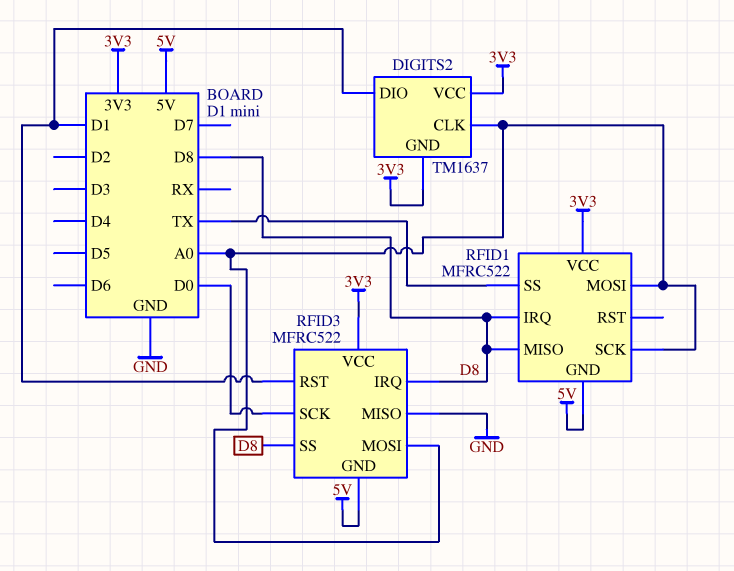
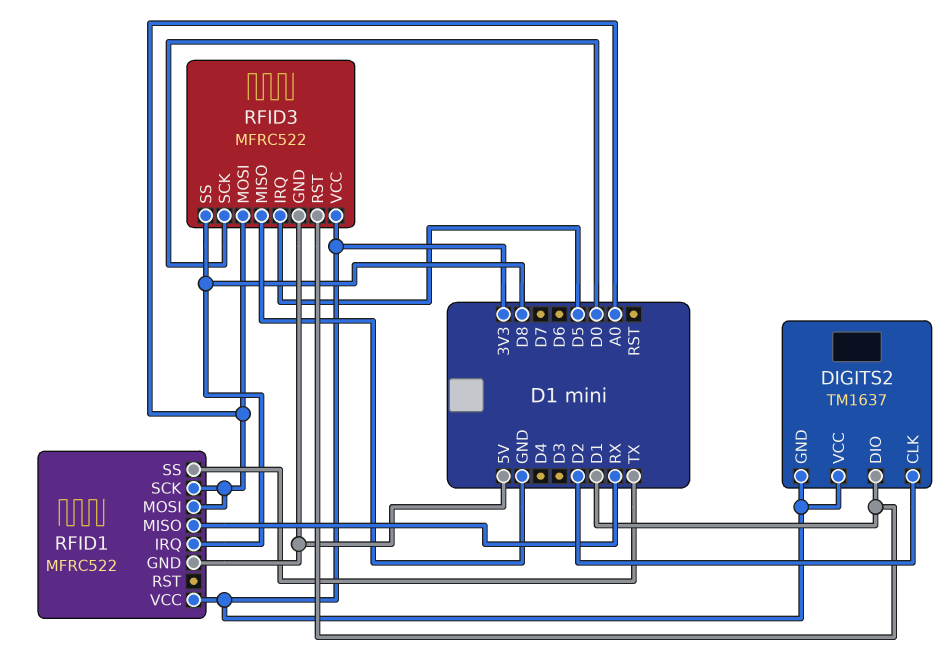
DIGITS2 pin CLK: A0 -> D2
RFID1 pin MISO: D8 -> RX
RFID3 pin IRQ: D8 -> D5

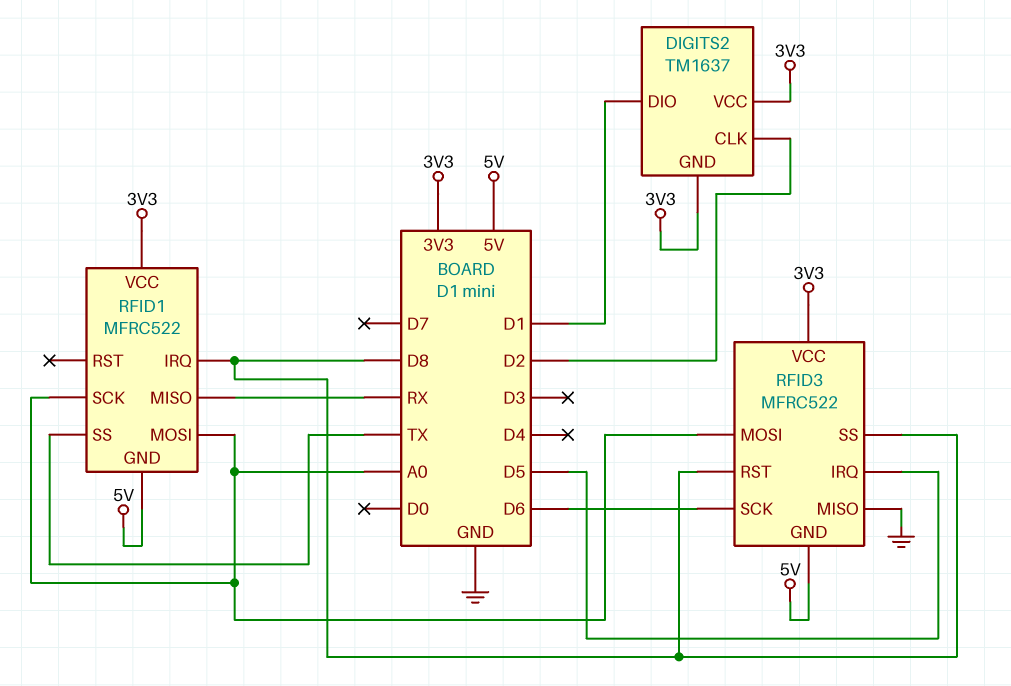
RFID3 pin RST: D1 -> D8
RFID3 pin SCK: D0 -> D6

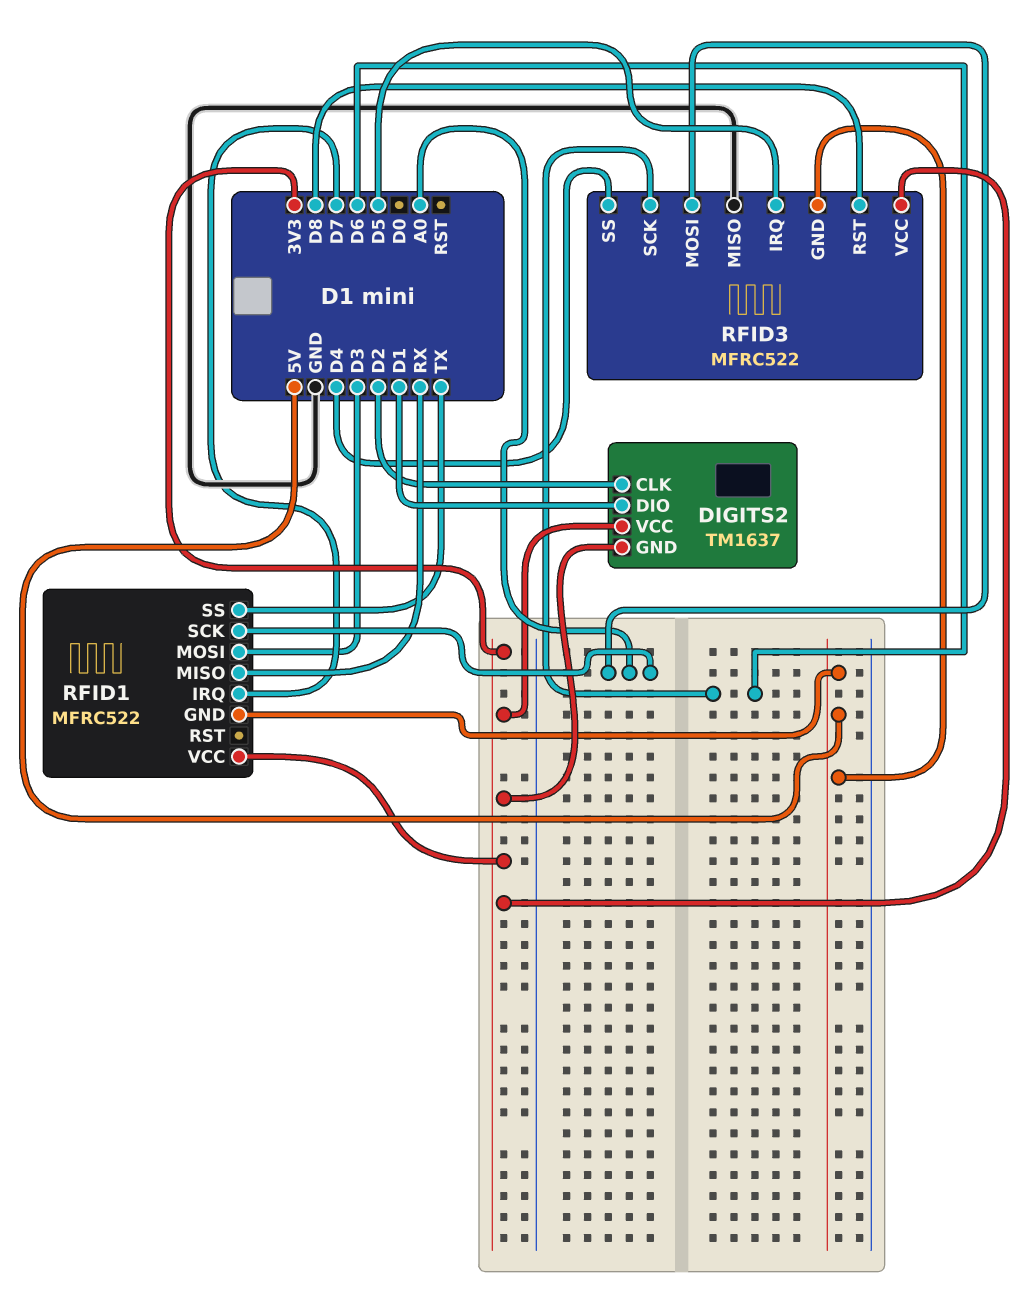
RFID1 pin IRQ: D8 -> D7
RFID1 pin MOSI: A0 -> D3
RFID3 pin SS: D8 -> D4

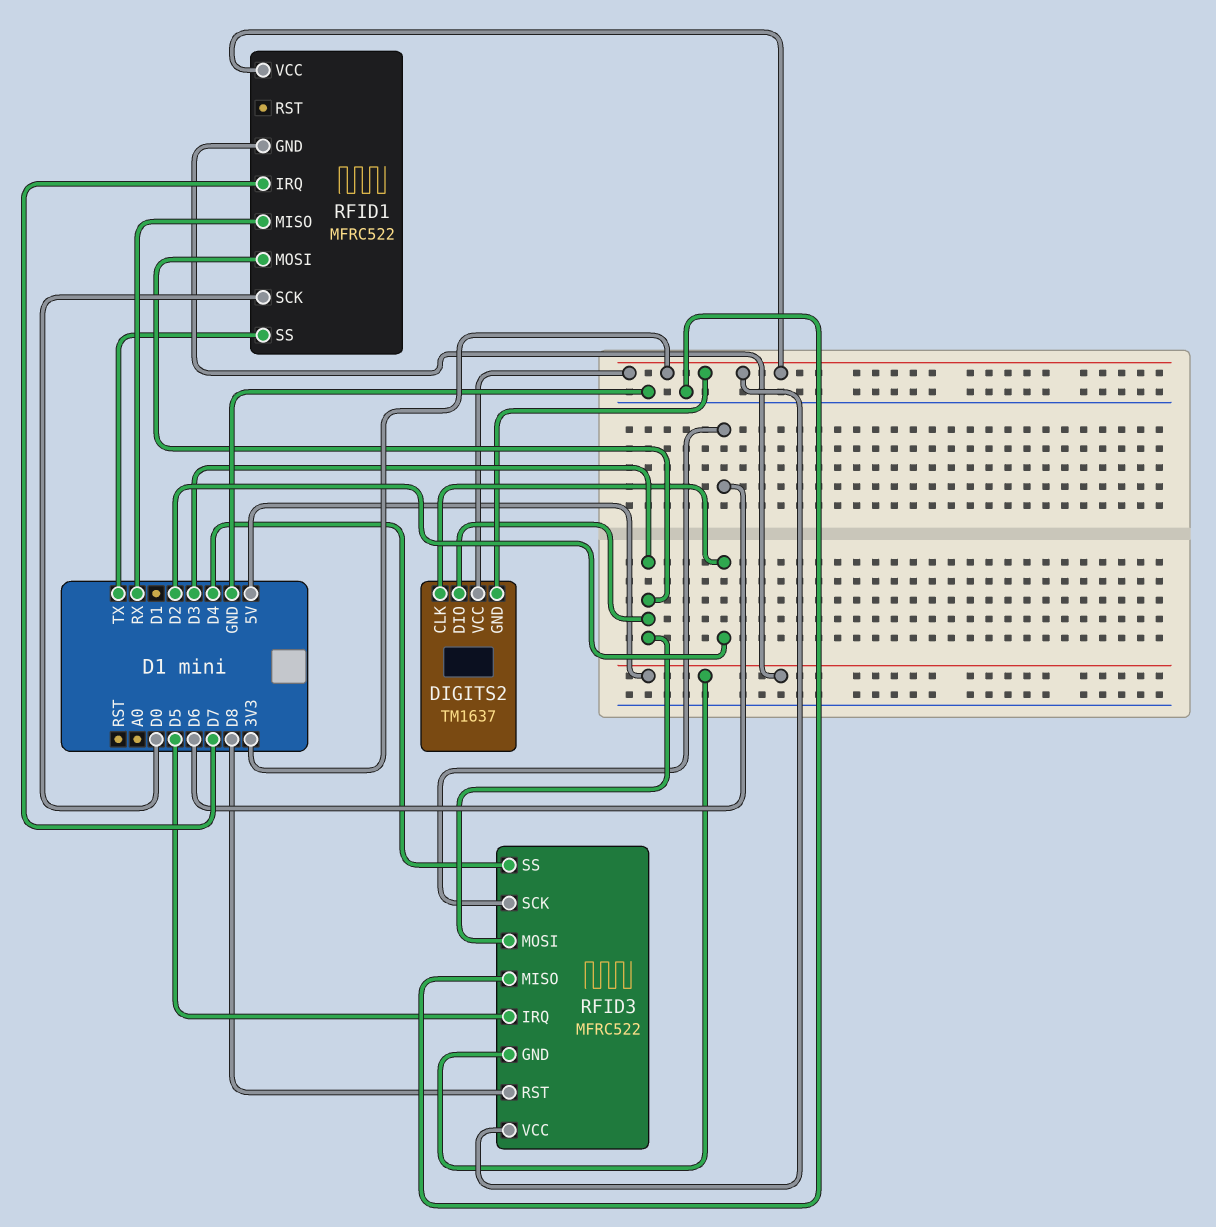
DIGITS2 pin DIO: D1 -> D3
RFID1 pin SCK: A0 -> D0
RFID3 pin MOSI: A0 -> D3

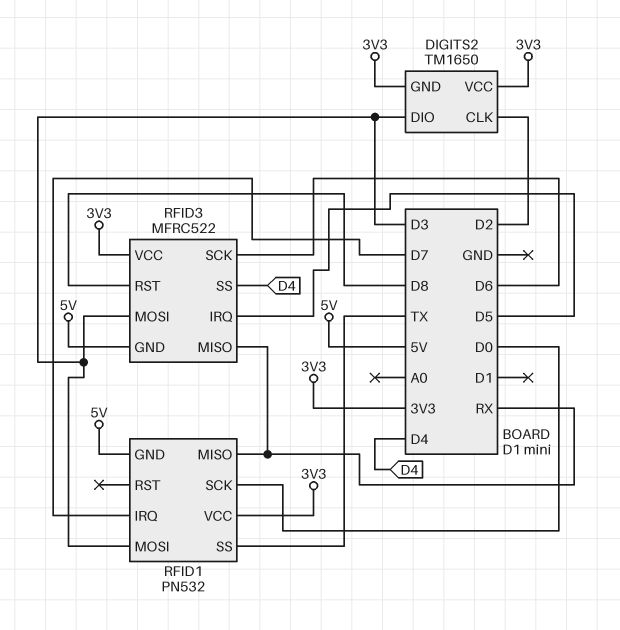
DIGITS2: TM1637 -> TM1650
RFID1: MFRC522 -> PN532
RFID3 pin MISO: GND -> RX

